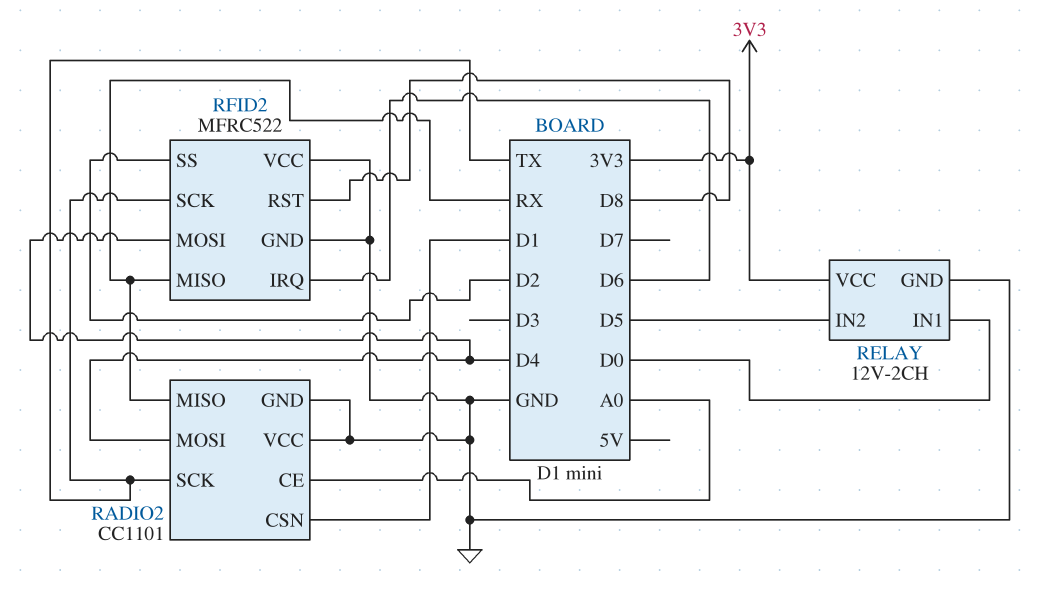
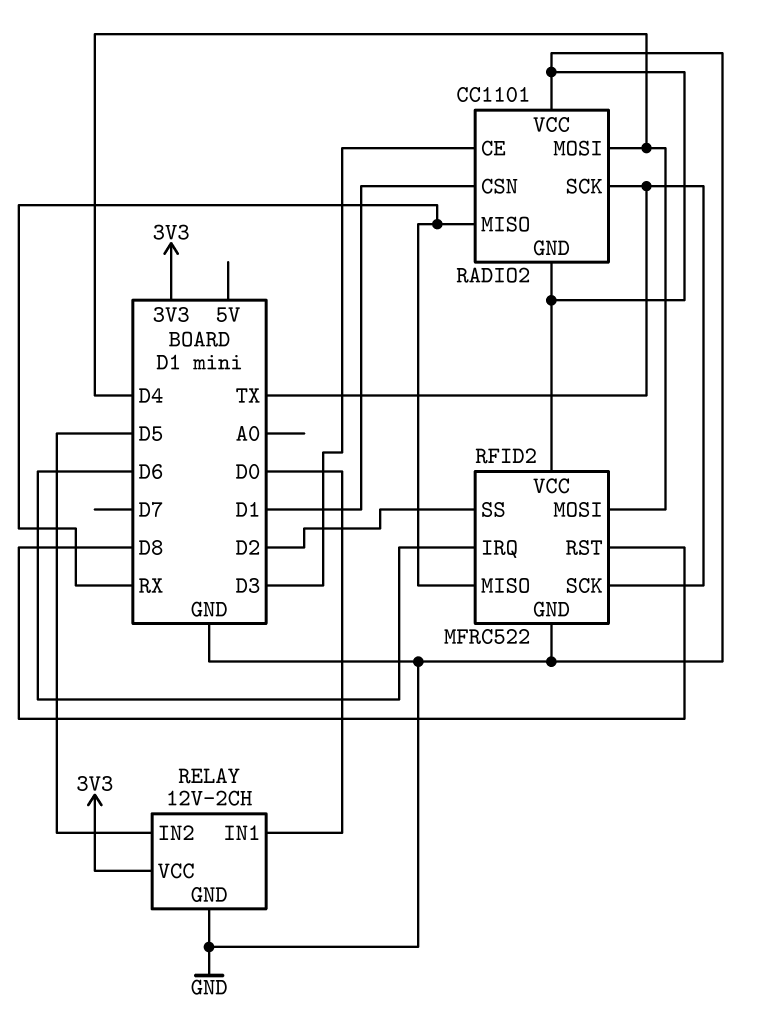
RADIO2 pin CE: A0 -> D3

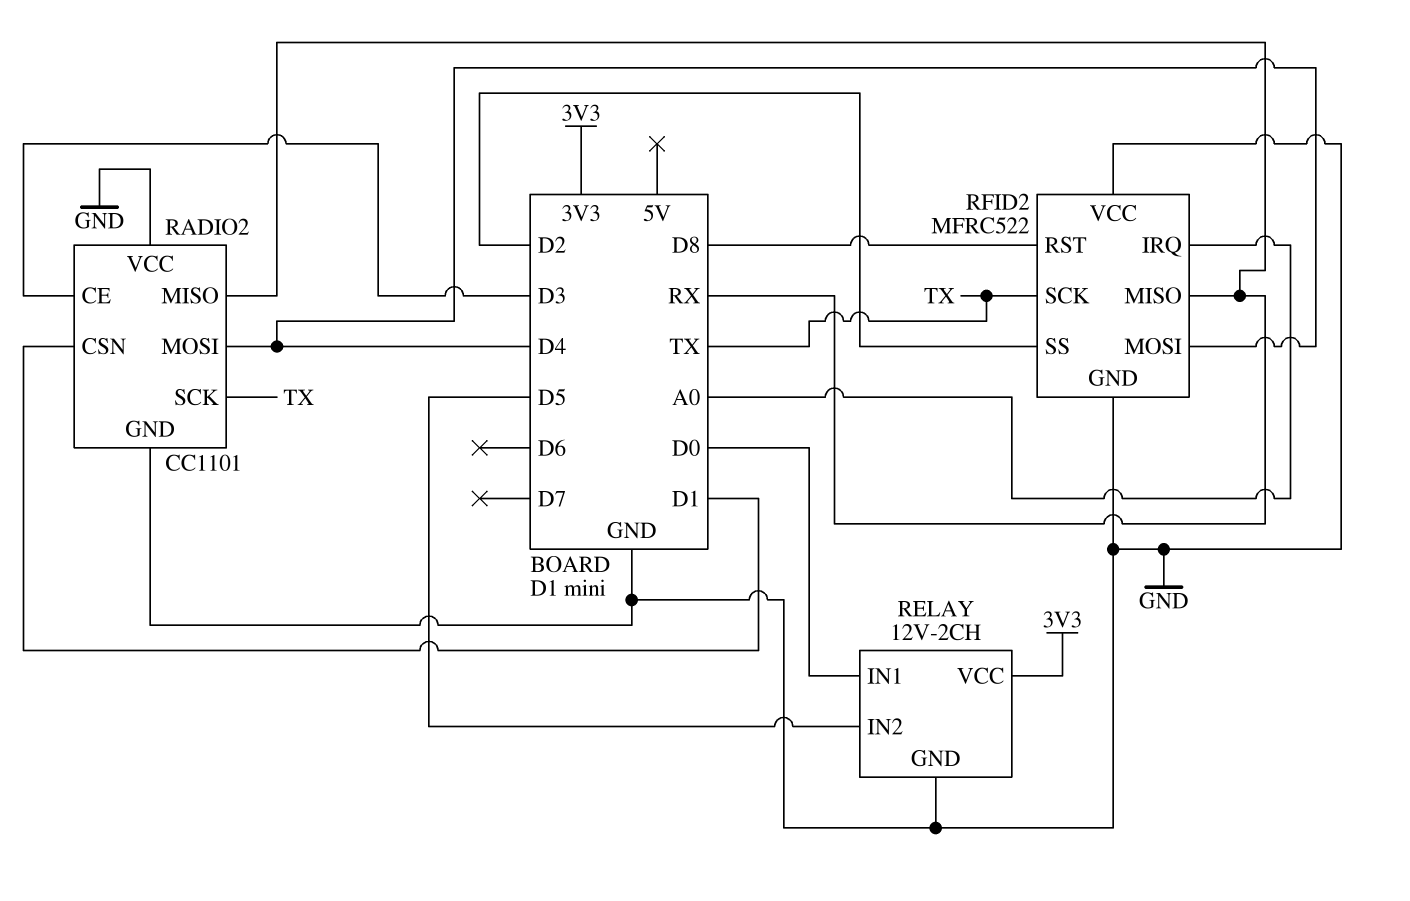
RFID2 pin IRQ: D6 -> A0

